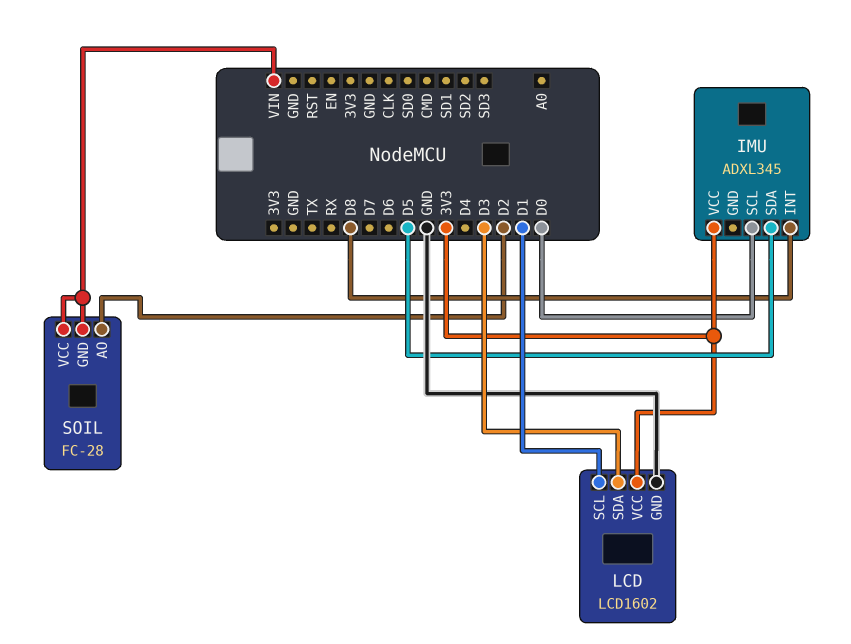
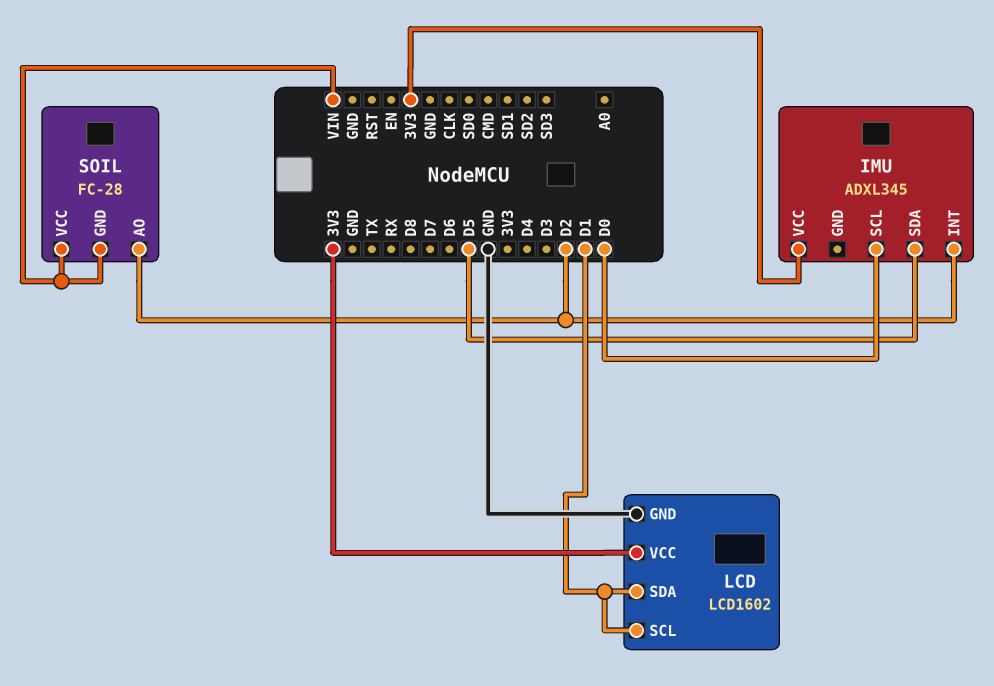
IMU pin INT: D8 -> D2
LCD pin SDA: D3 -> D1

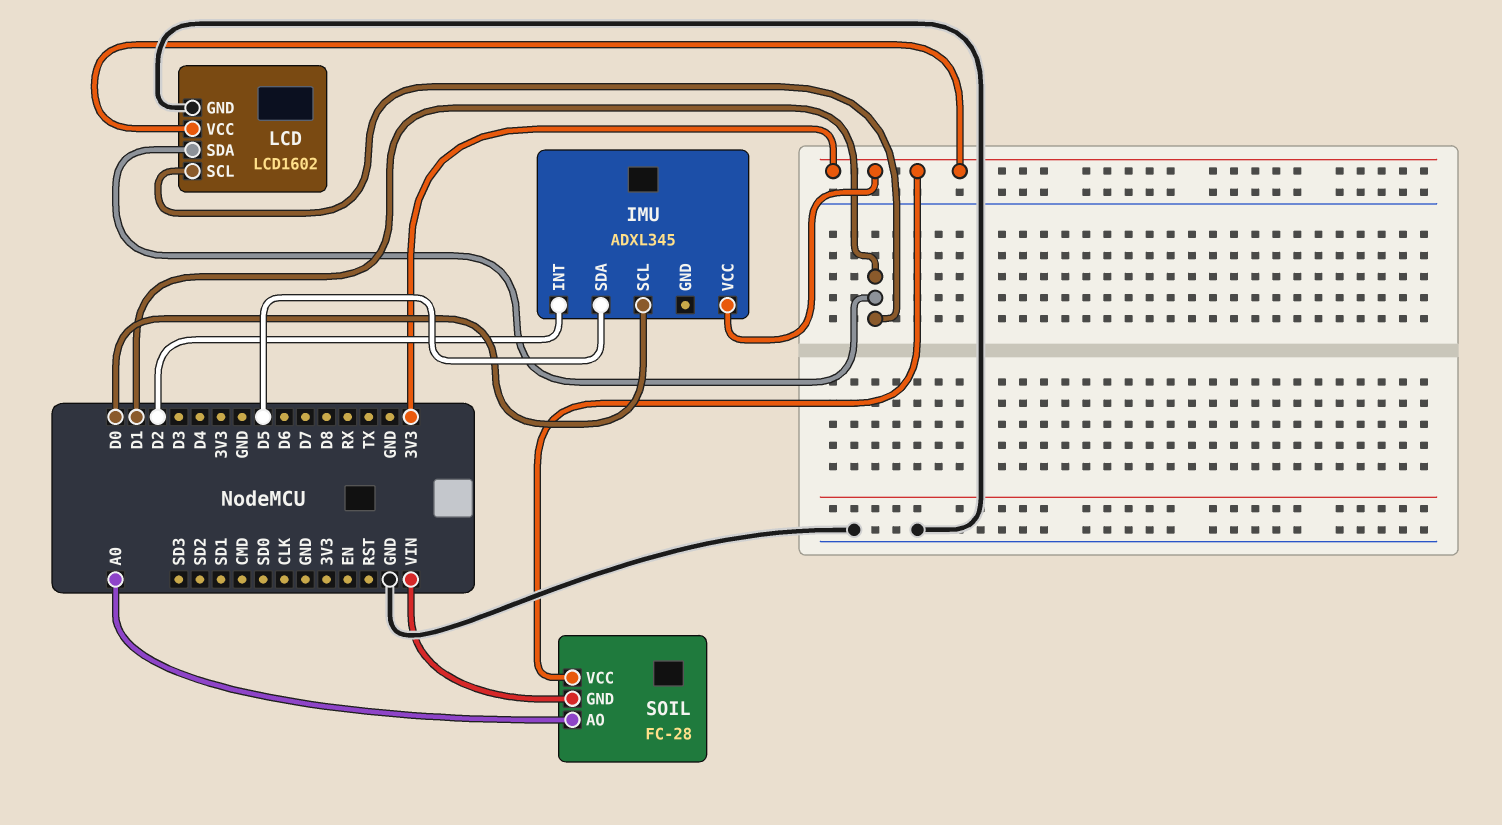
SOIL pin AO: D2 -> A0
SOIL pin VCC: VIN -> 3V3

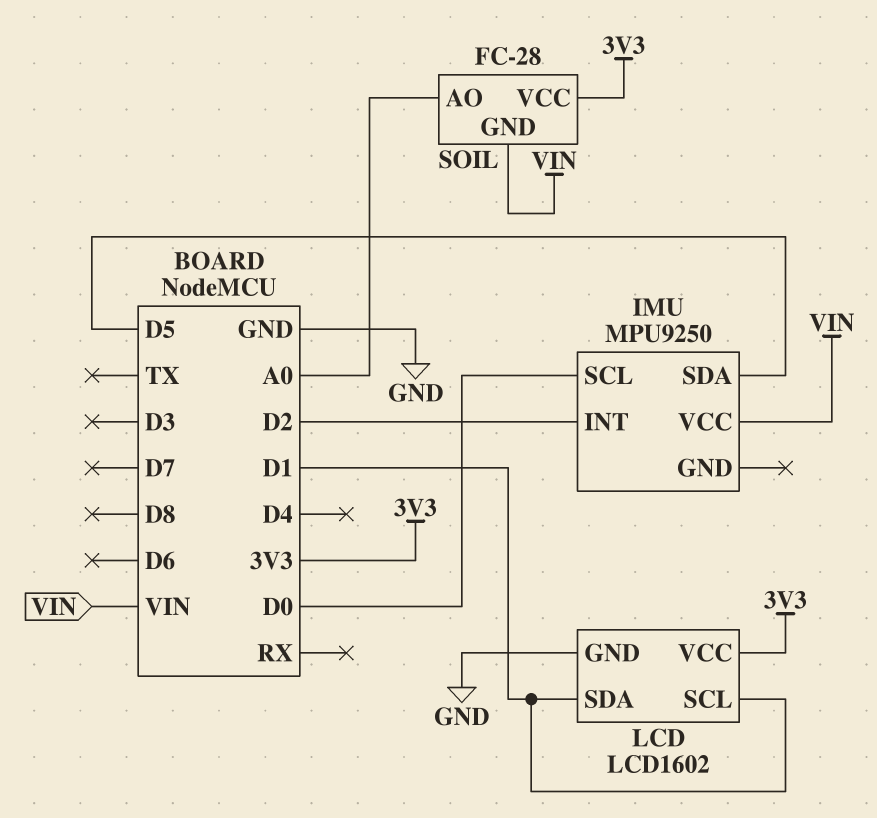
IMU: ADXL345 -> MPU9250
IMU pin VCC: 3V3 -> VIN

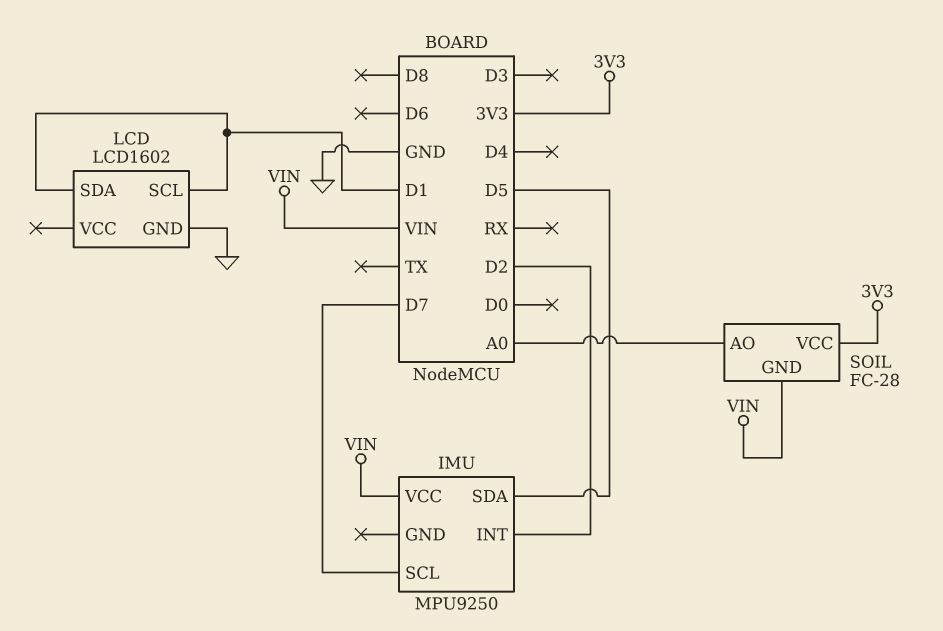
IMU pin SCL: D0 -> D7
LCD pin VCC: 3V3 -> none

